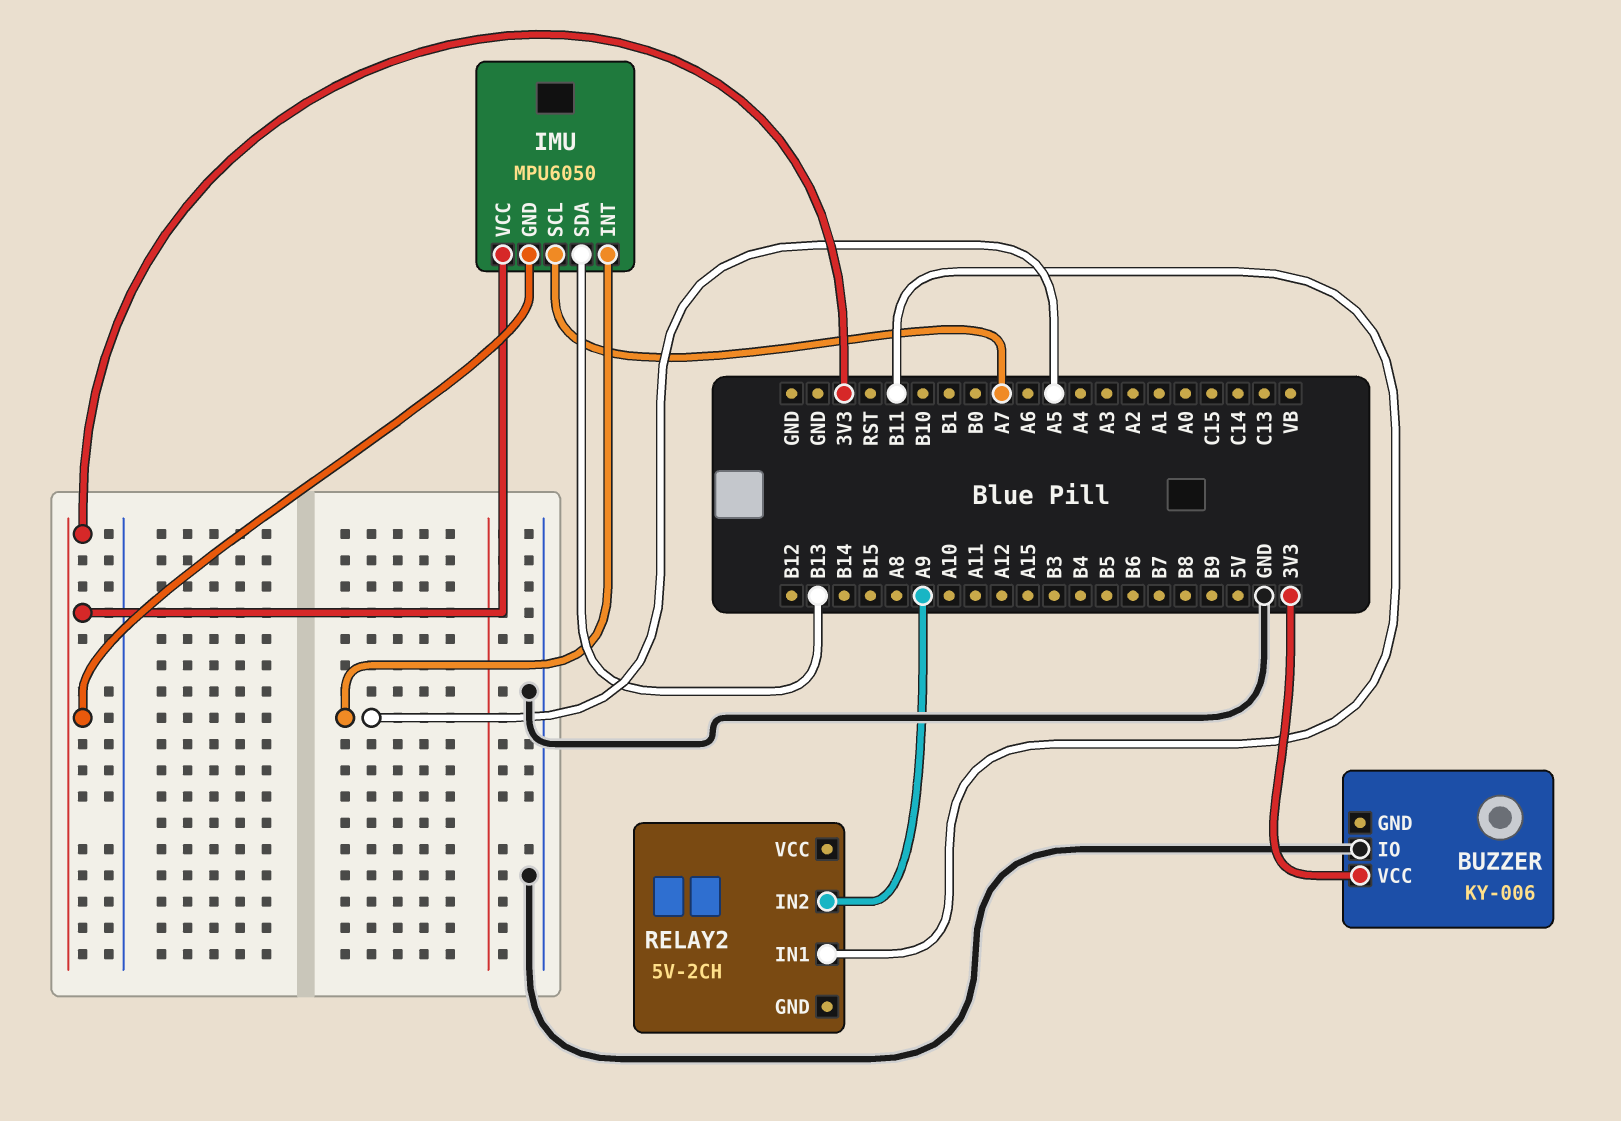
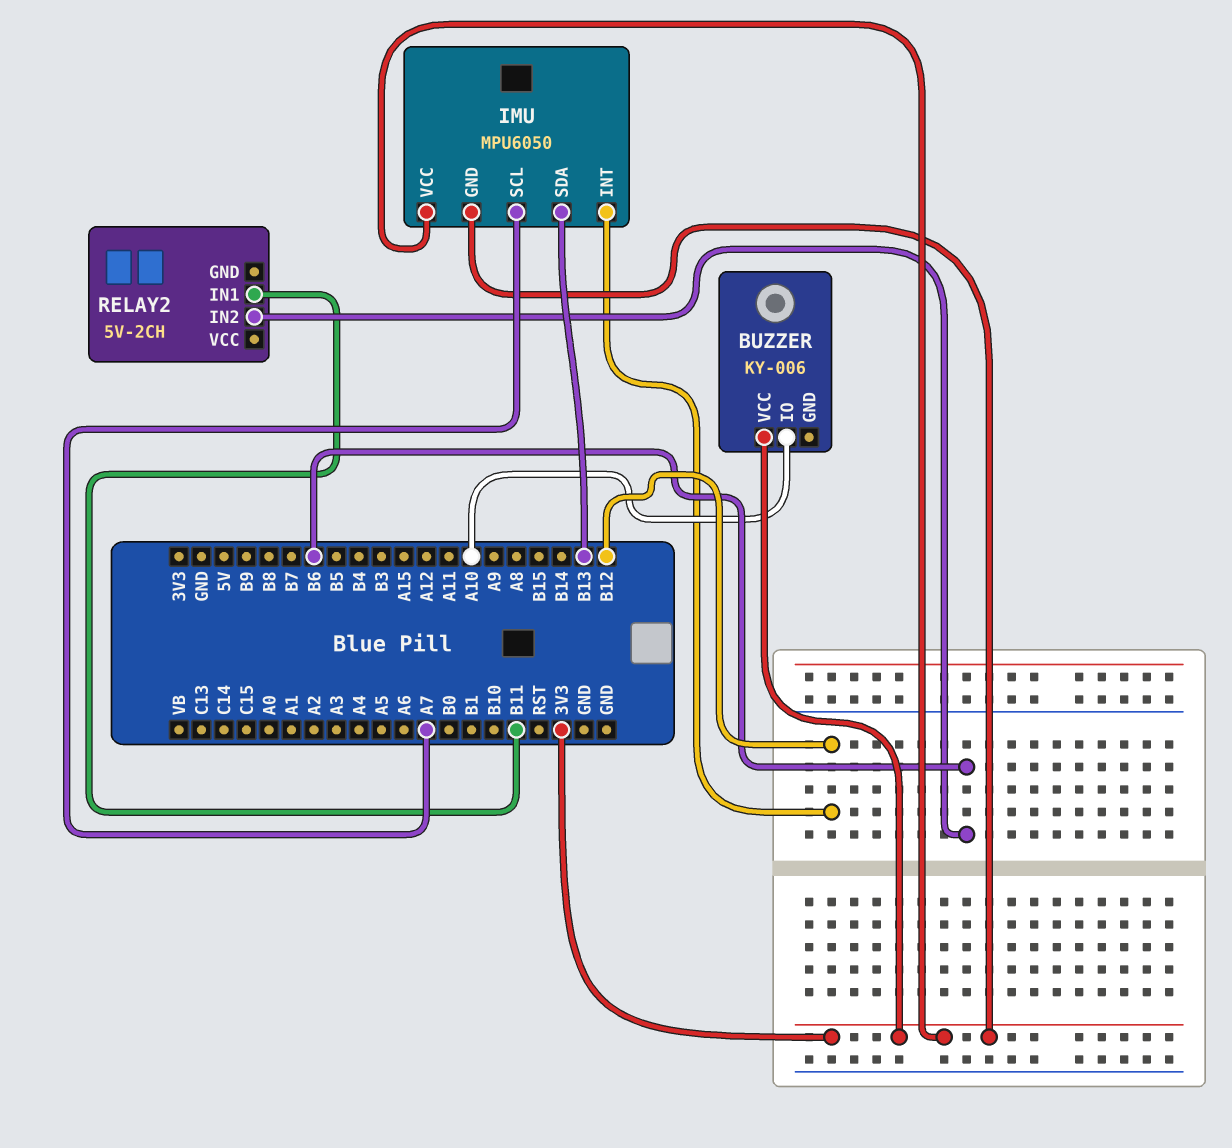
BUZZER pin IO: GND -> A10
IMU pin INT: A5 -> B12
RELAY2 pin IN2: A9 -> B6

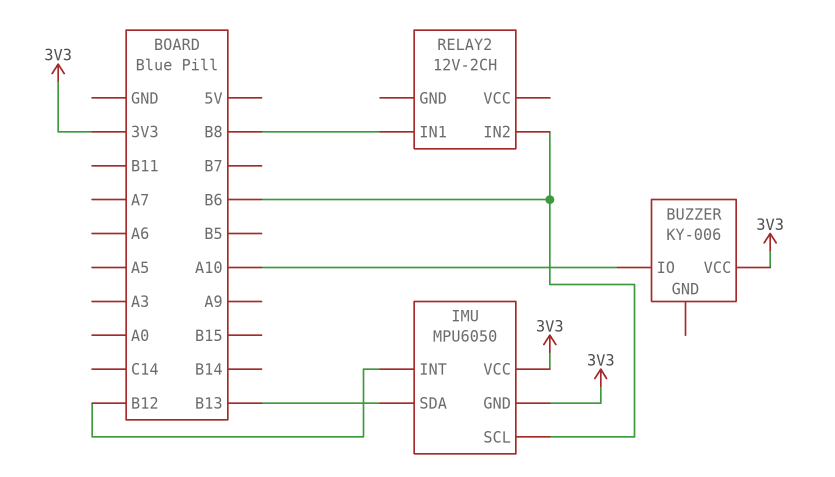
IMU pin SCL: A7 -> B6
RELAY2: 5V-2CH -> 12V-2CH
RELAY2 pin IN1: B11 -> B8

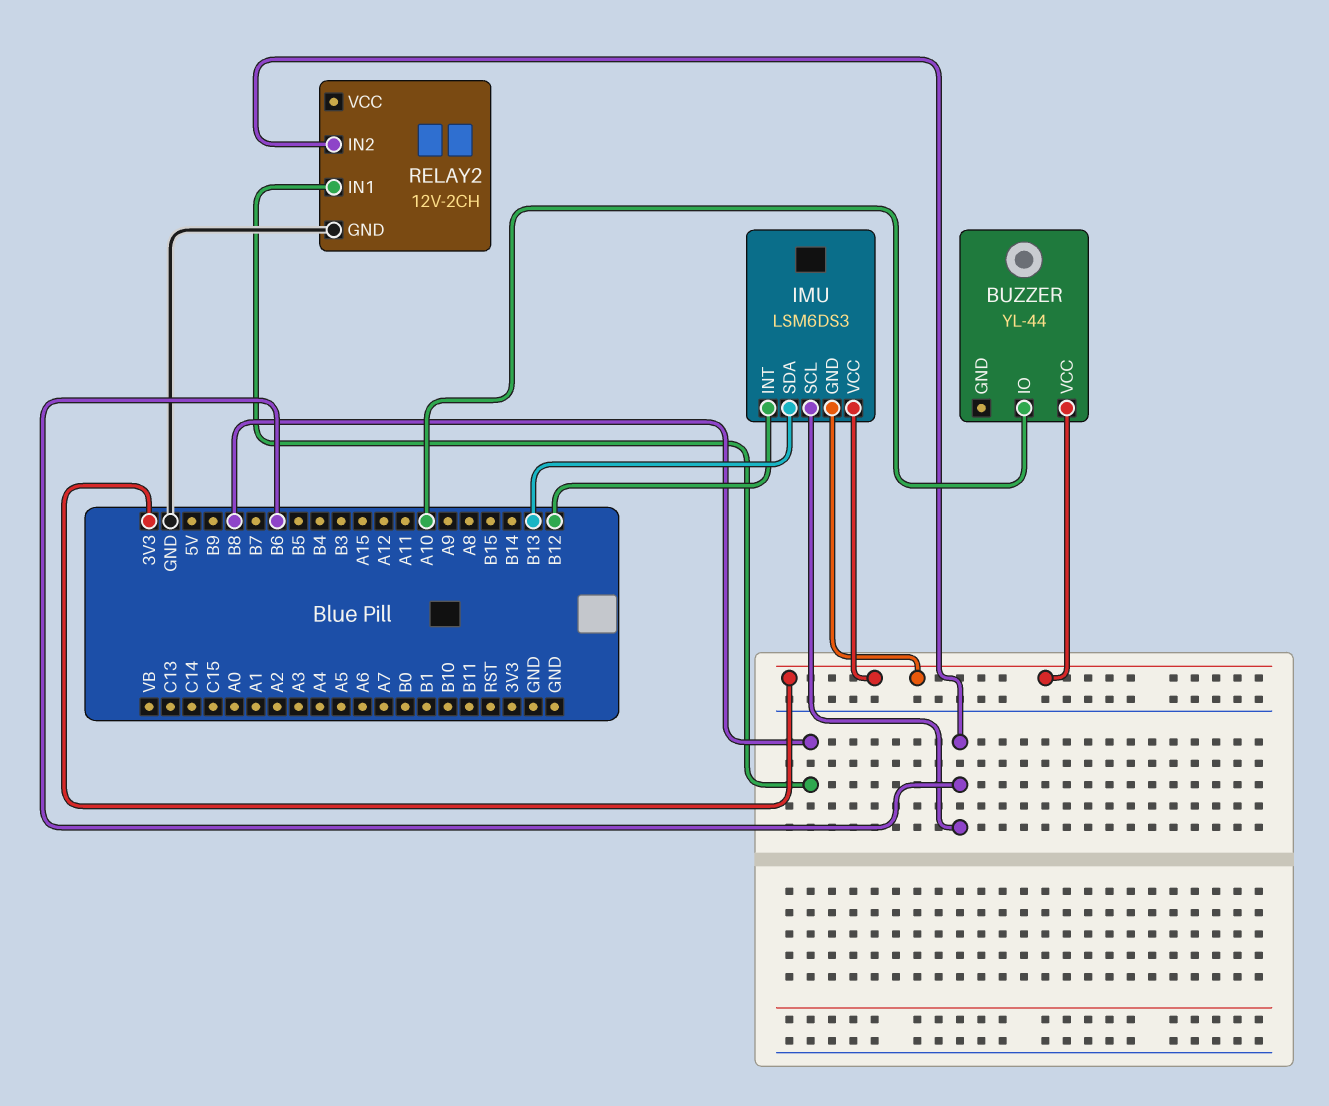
BUZZER: KY-006 -> YL-44
IMU: MPU6050 -> LSM6DS3
RELAY2 pin GND: none -> GND

